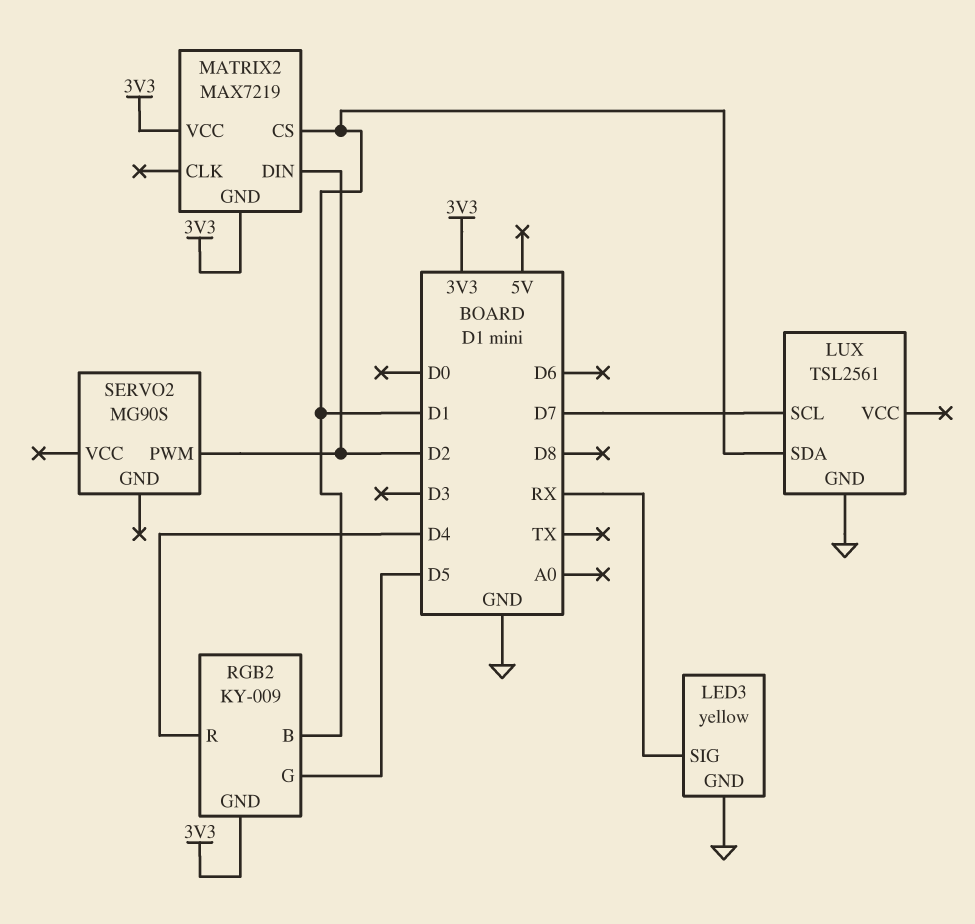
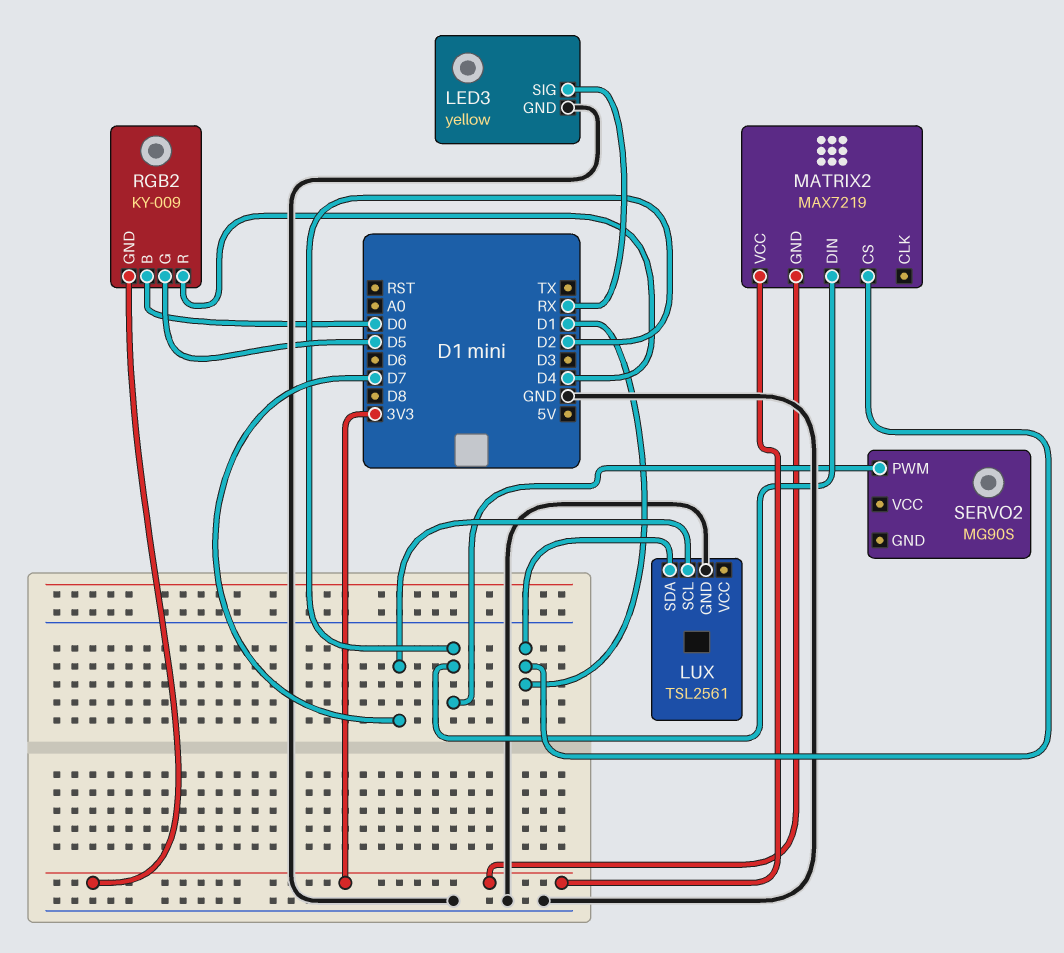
RGB2 pin B: D1 -> D0

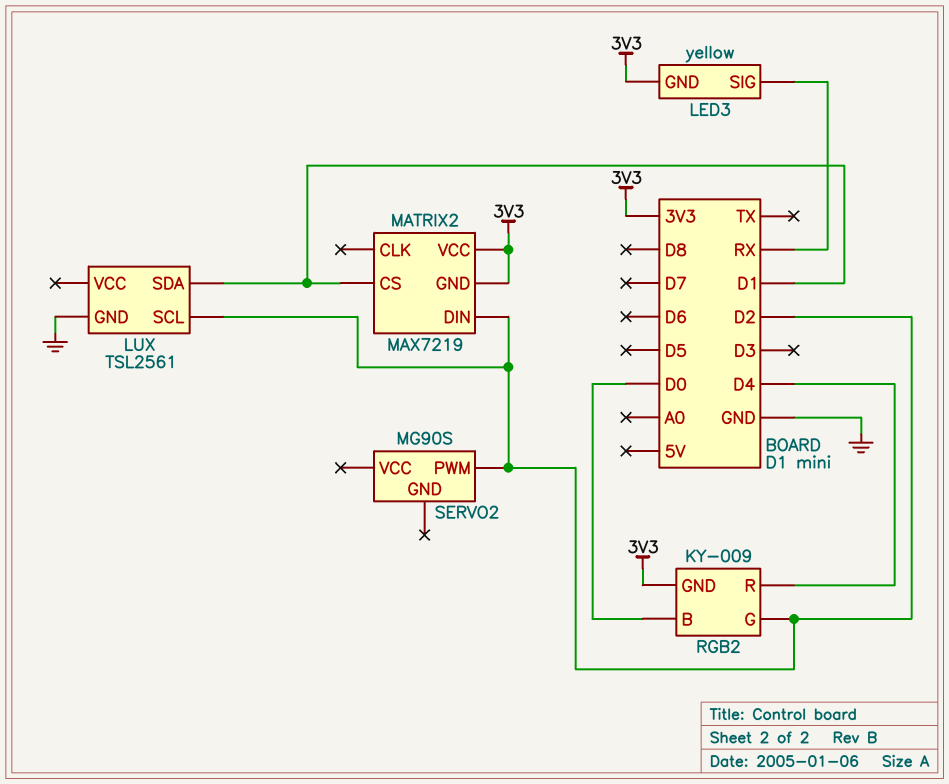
LED3 pin GND: GND -> 3V3
LUX pin SCL: D7 -> D2
RGB2 pin G: D5 -> D2

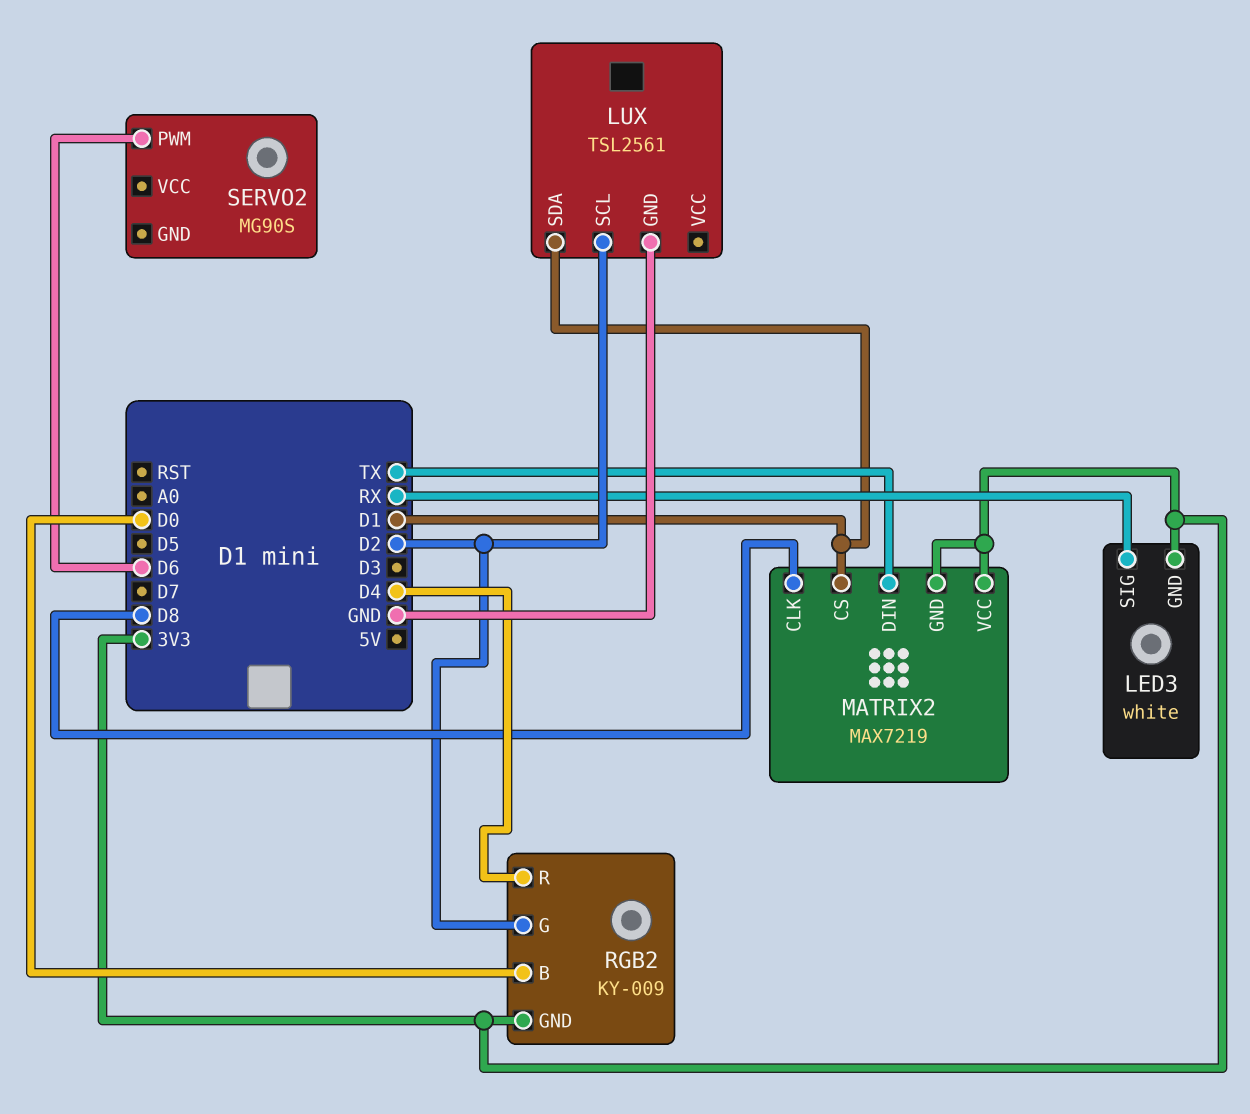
LED3: yellow -> white
MATRIX2 pin CLK: none -> D8
MATRIX2 pin DIN: D2 -> TX
SERVO2 pin PWM: D2 -> D6

